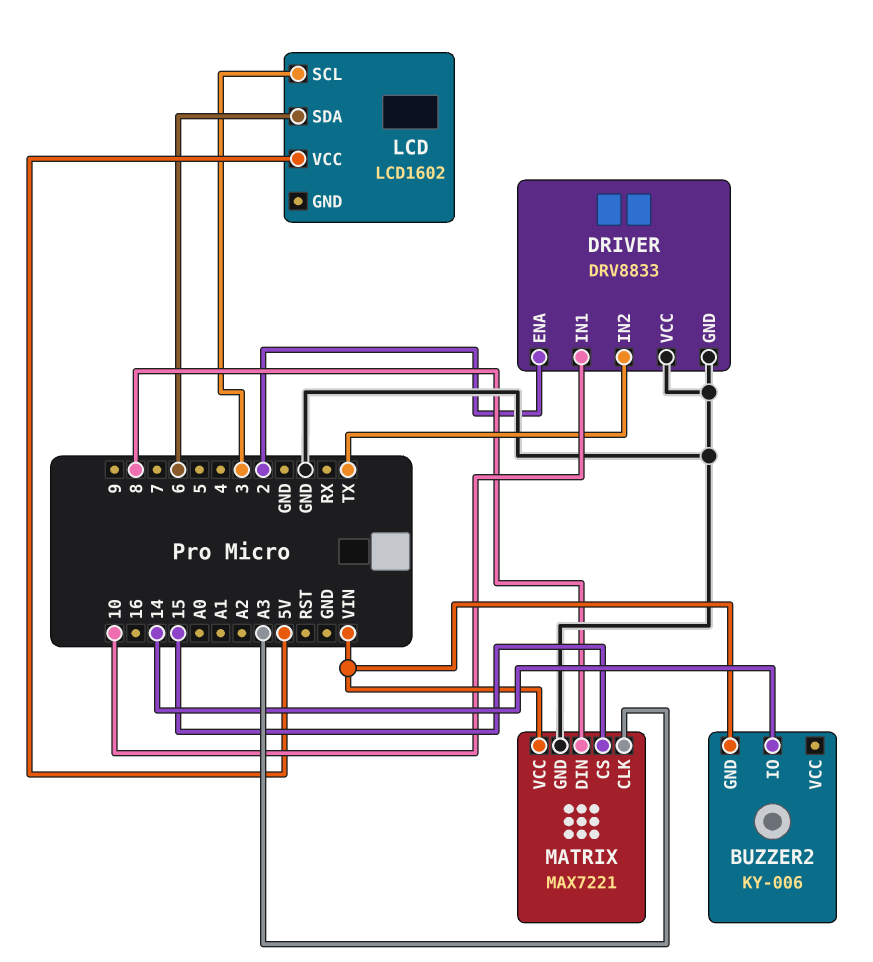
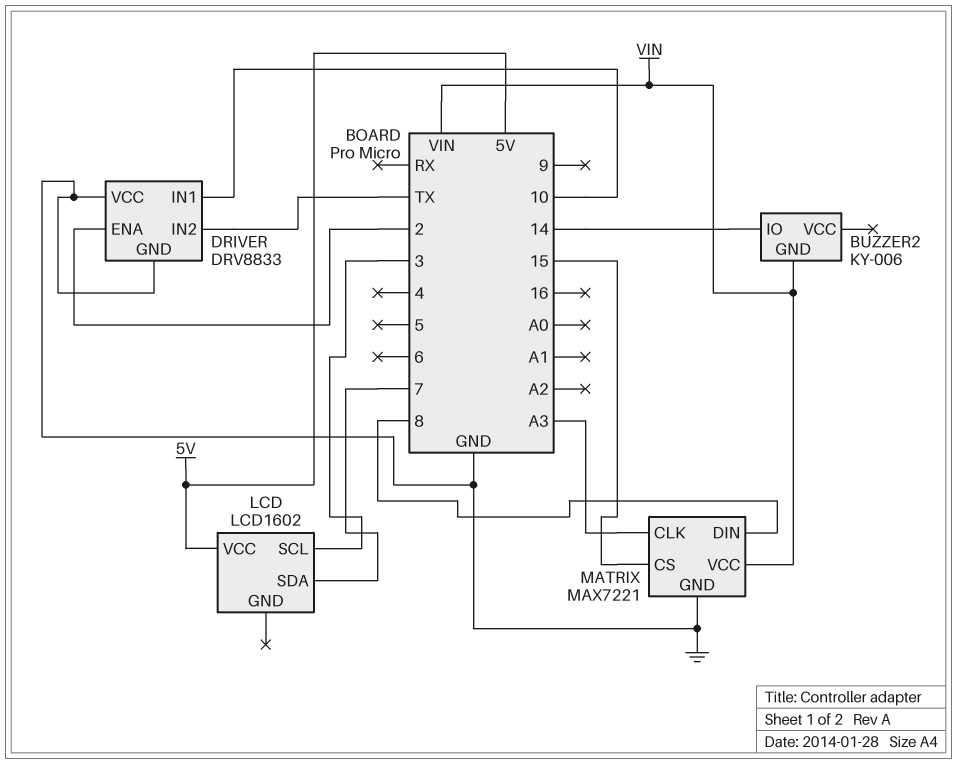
LCD pin SDA: 6 -> 7

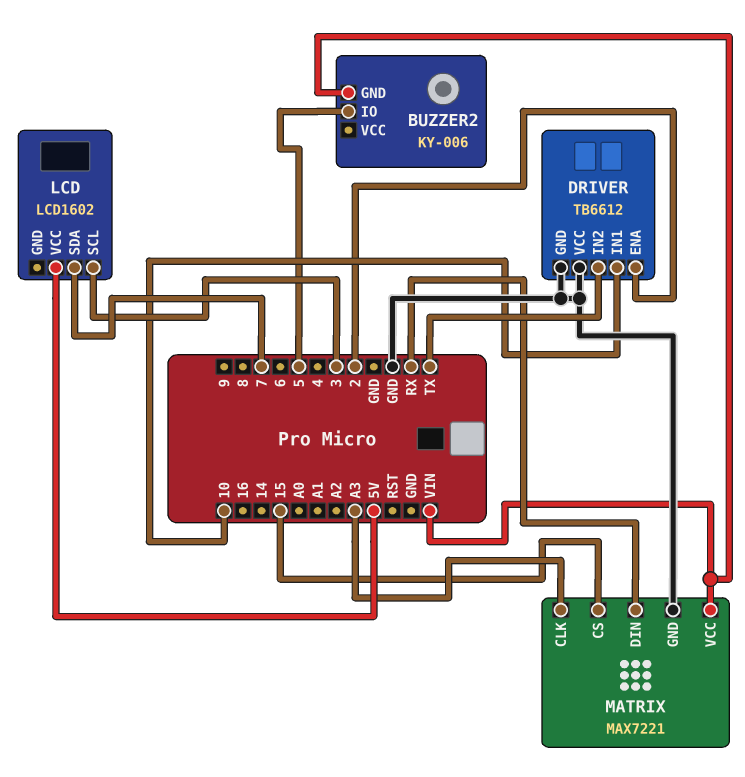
BUZZER2 pin IO: 14 -> 5
DRIVER: DRV8833 -> TB6612
MATRIX pin DIN: 8 -> RX

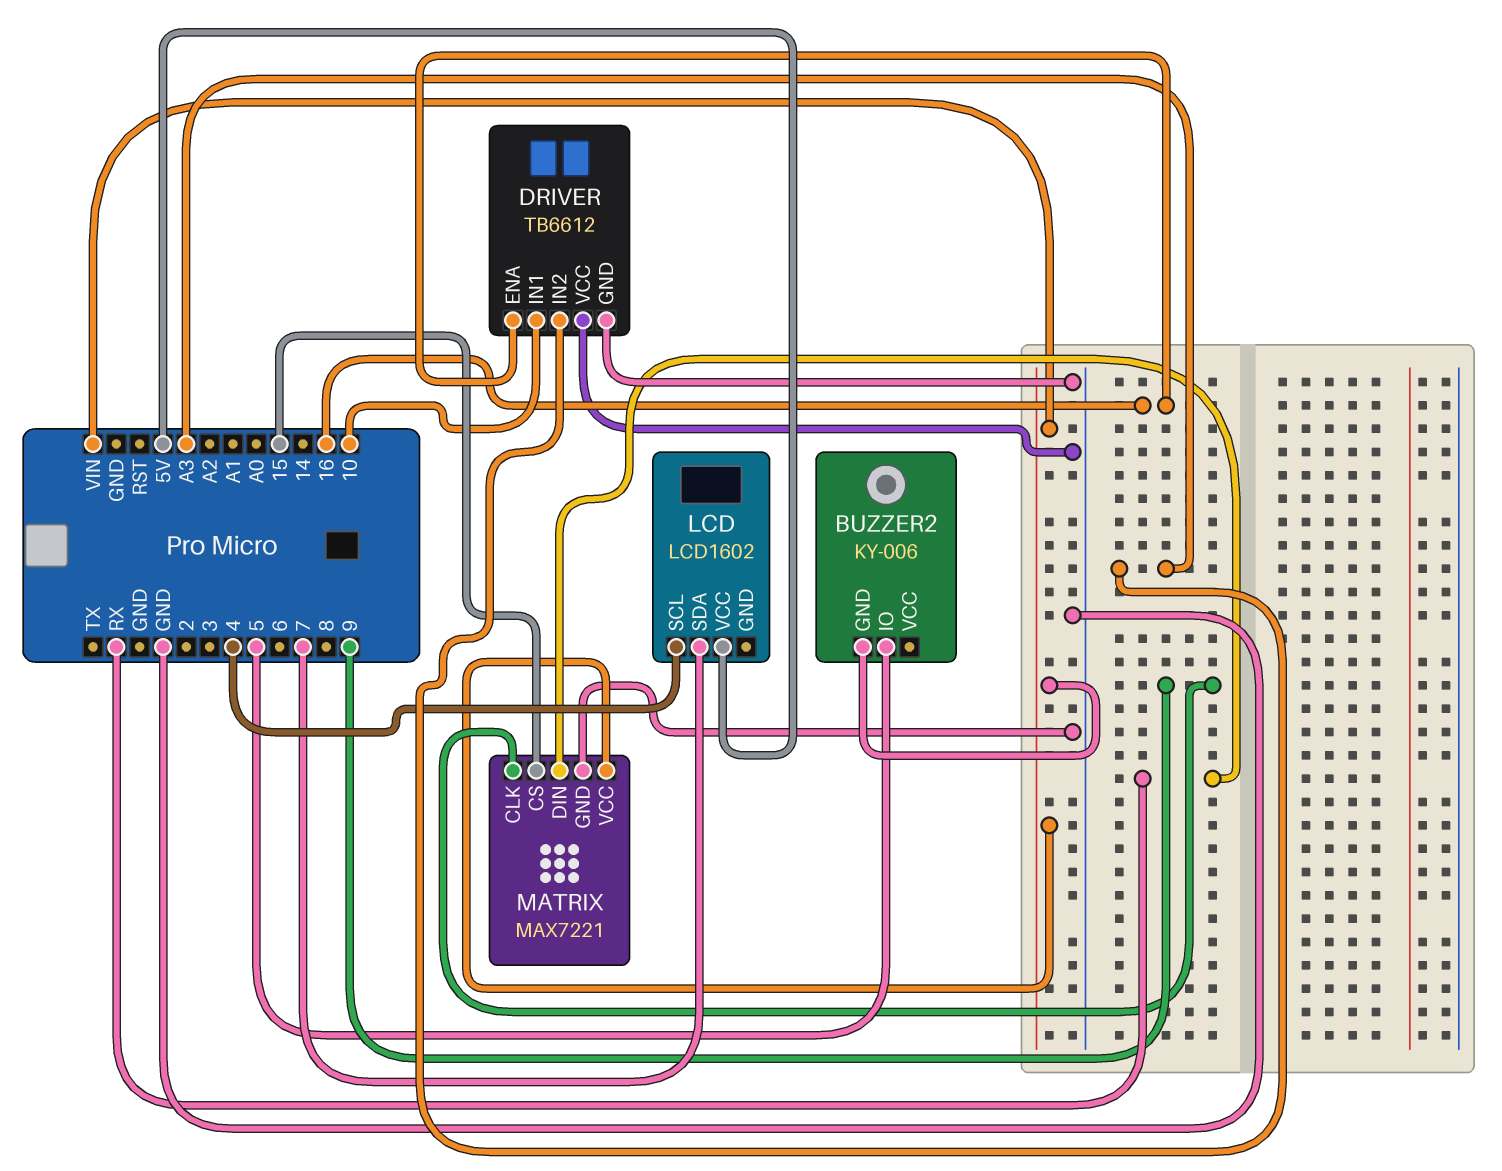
DRIVER pin ENA: 2 -> 16
DRIVER pin IN2: TX -> A3
LCD pin SCL: 3 -> 4
MATRIX pin CLK: A3 -> 9

